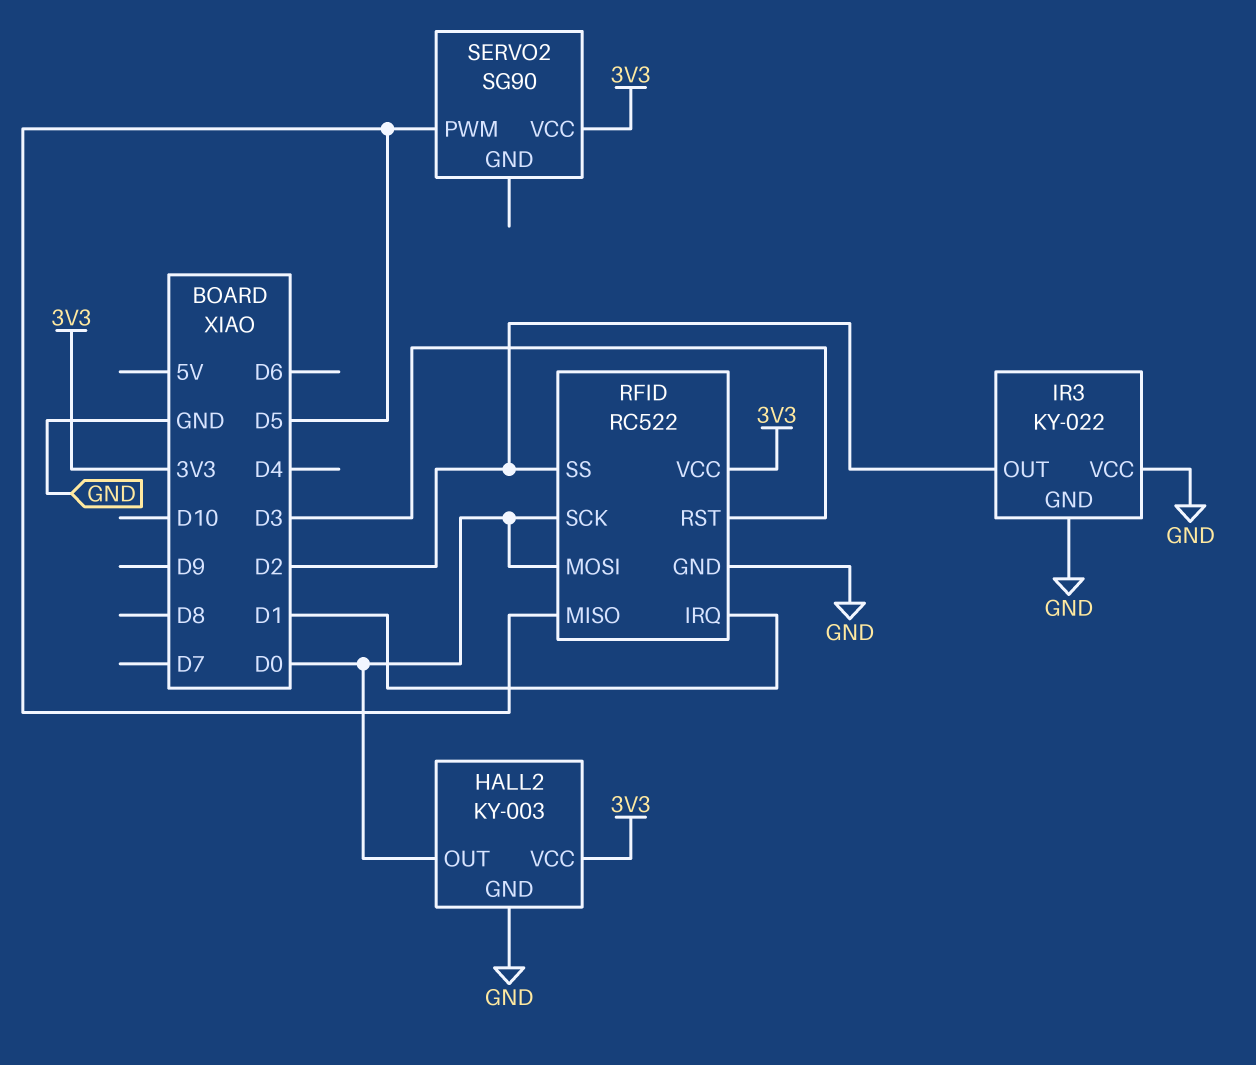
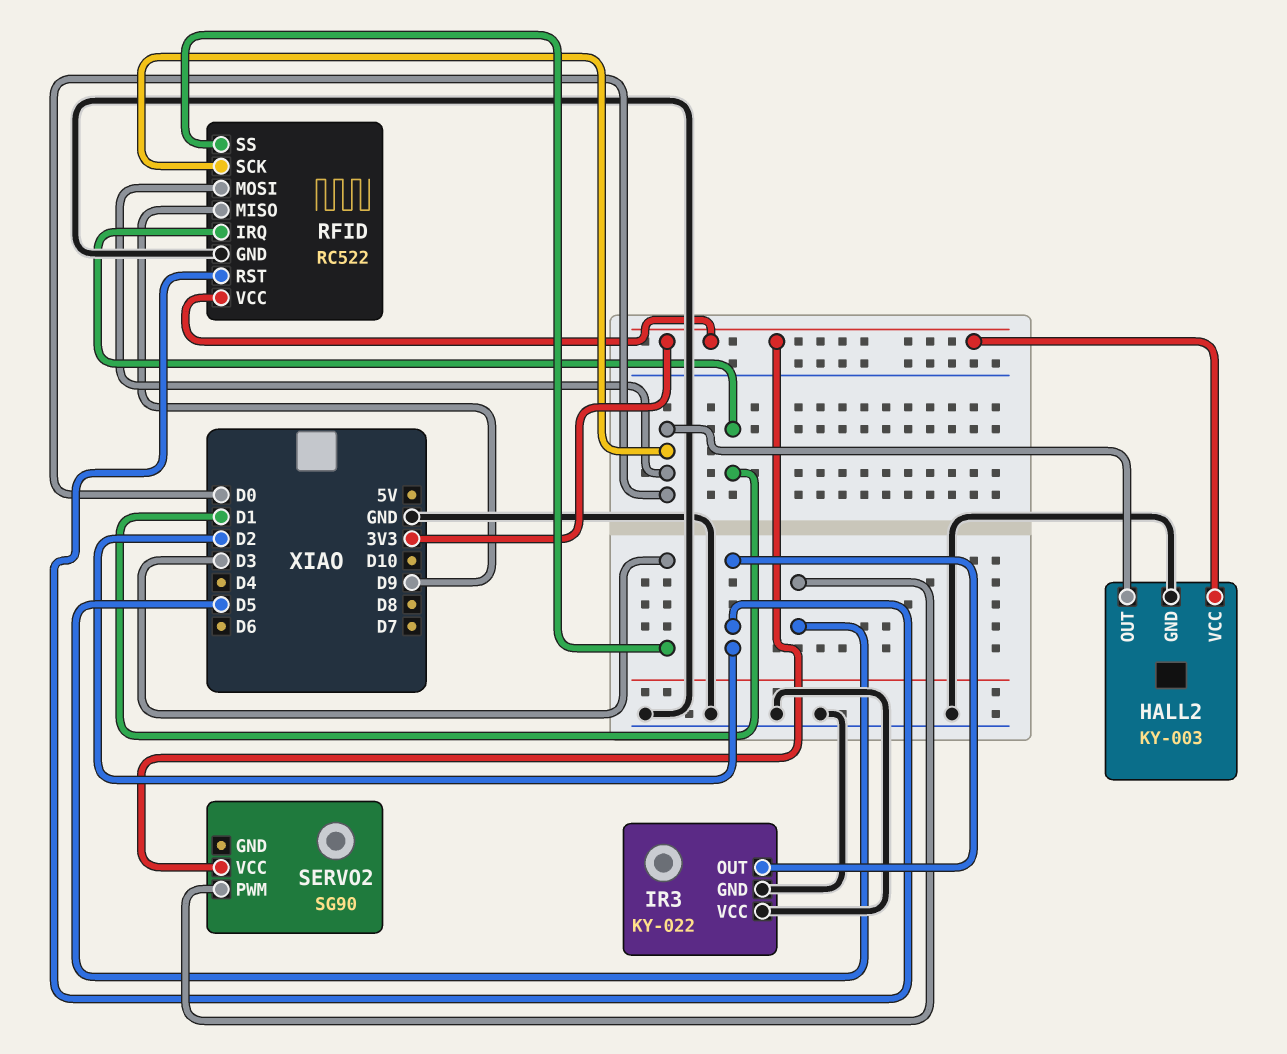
RFID pin MISO: D5 -> D9
RFID pin RST: D3 -> D2
RFID pin SS: D2 -> D3

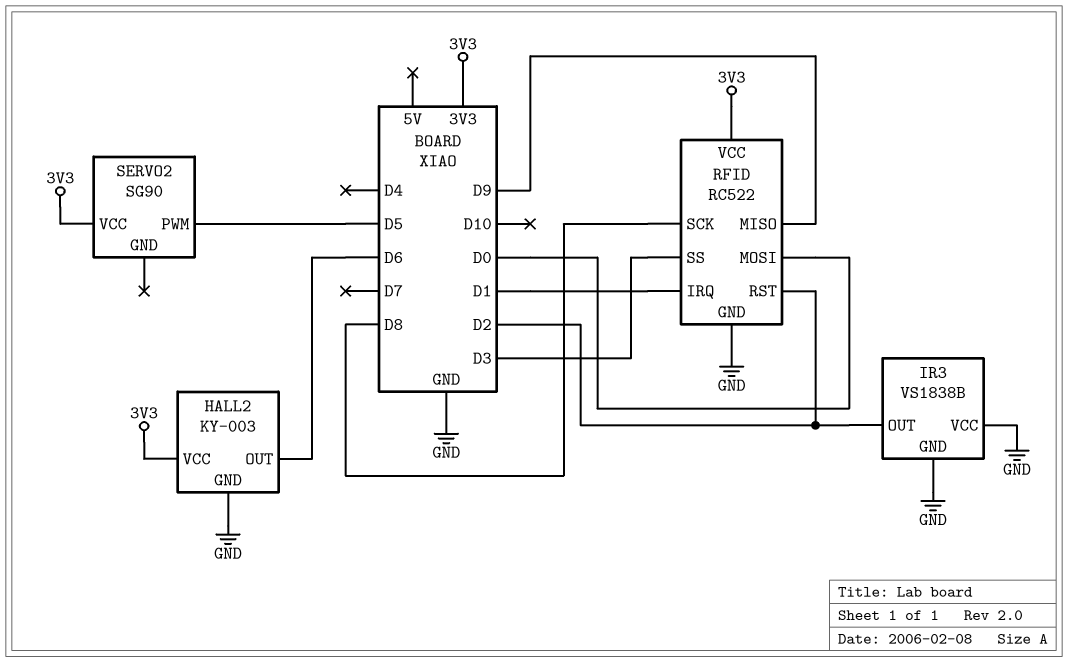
HALL2 pin OUT: D0 -> D6
IR3: KY-022 -> VS1838B
RFID pin SCK: D0 -> D8

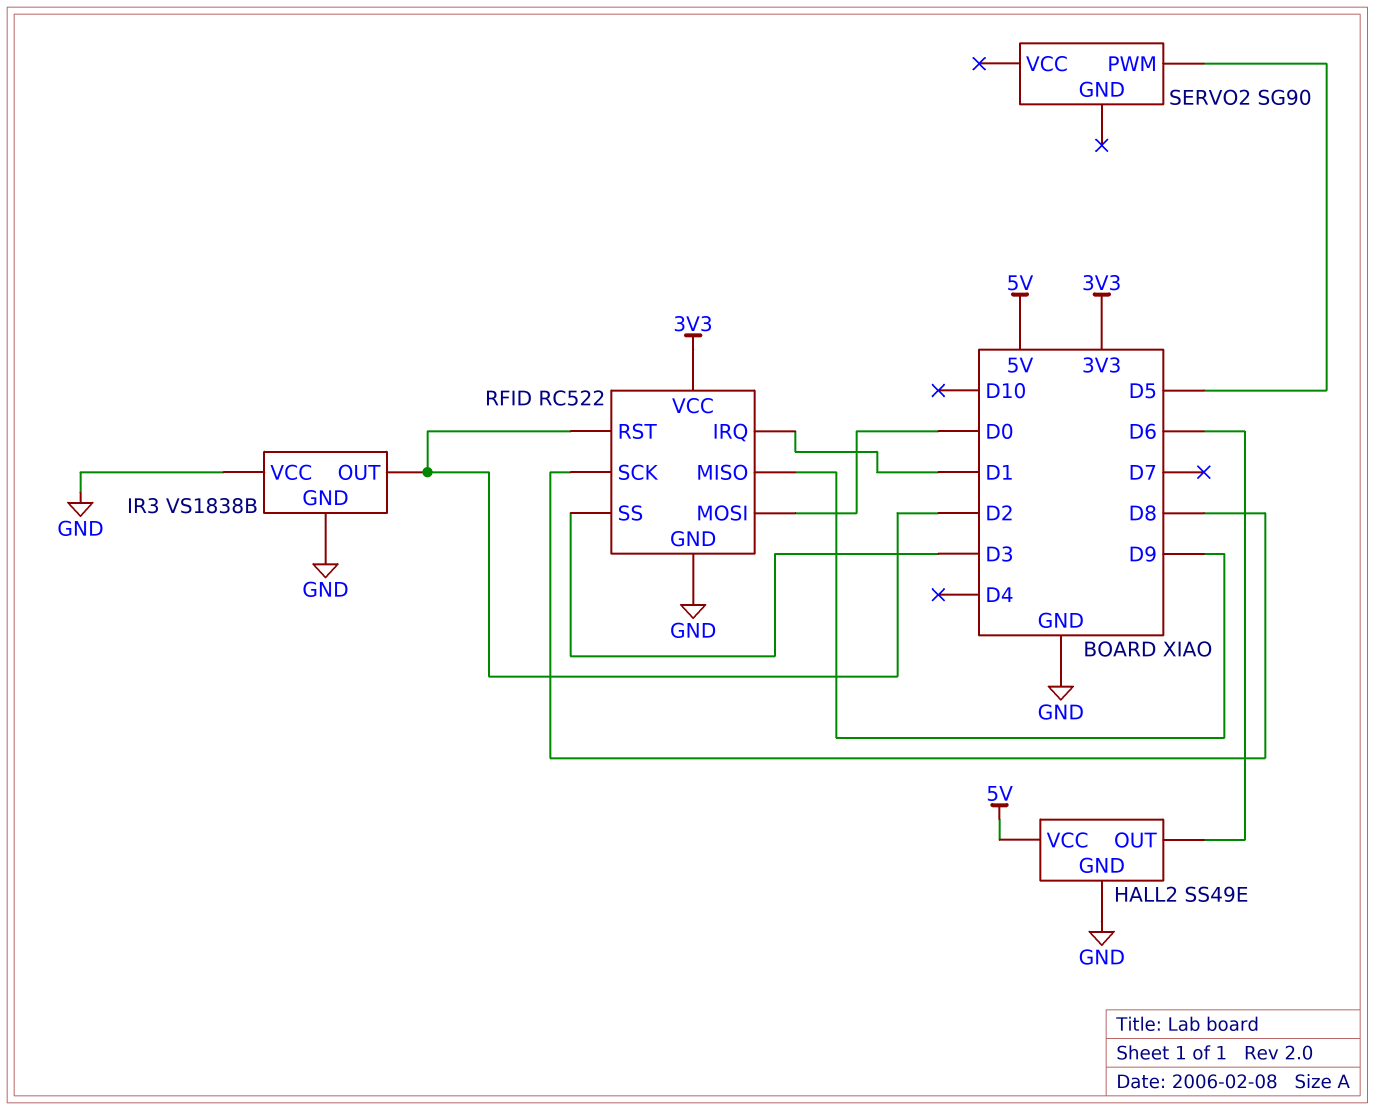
HALL2: KY-003 -> SS49E
HALL2 pin VCC: 3V3 -> 5V
SERVO2 pin VCC: 3V3 -> none

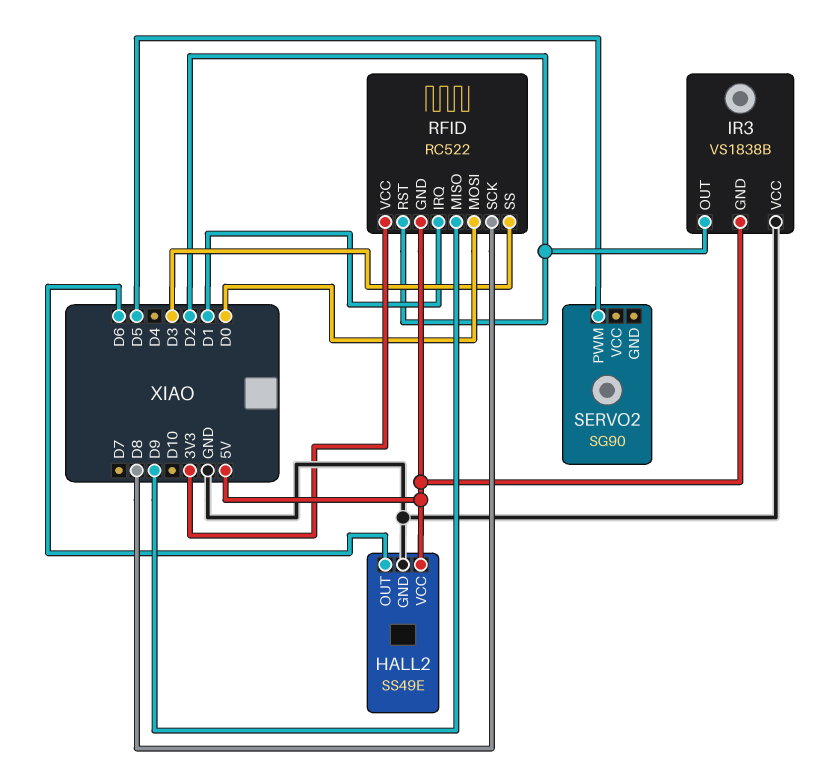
IR3 pin GND: GND -> 5V
RFID pin GND: GND -> 5V

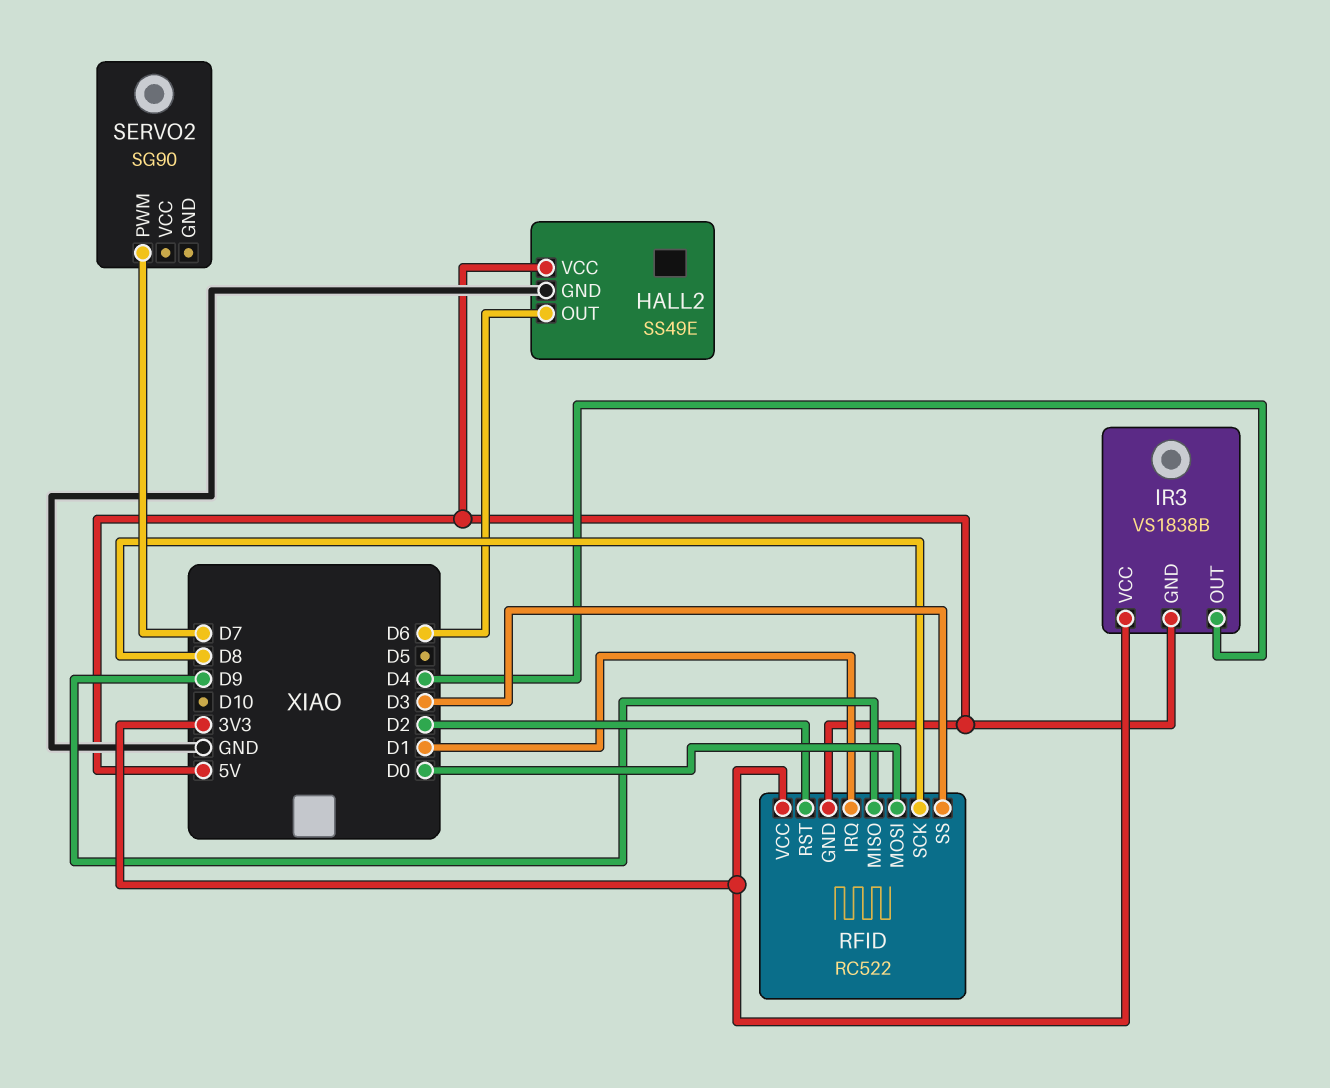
IR3 pin OUT: D2 -> D4
IR3 pin VCC: GND -> 3V3
SERVO2 pin PWM: D5 -> D7

